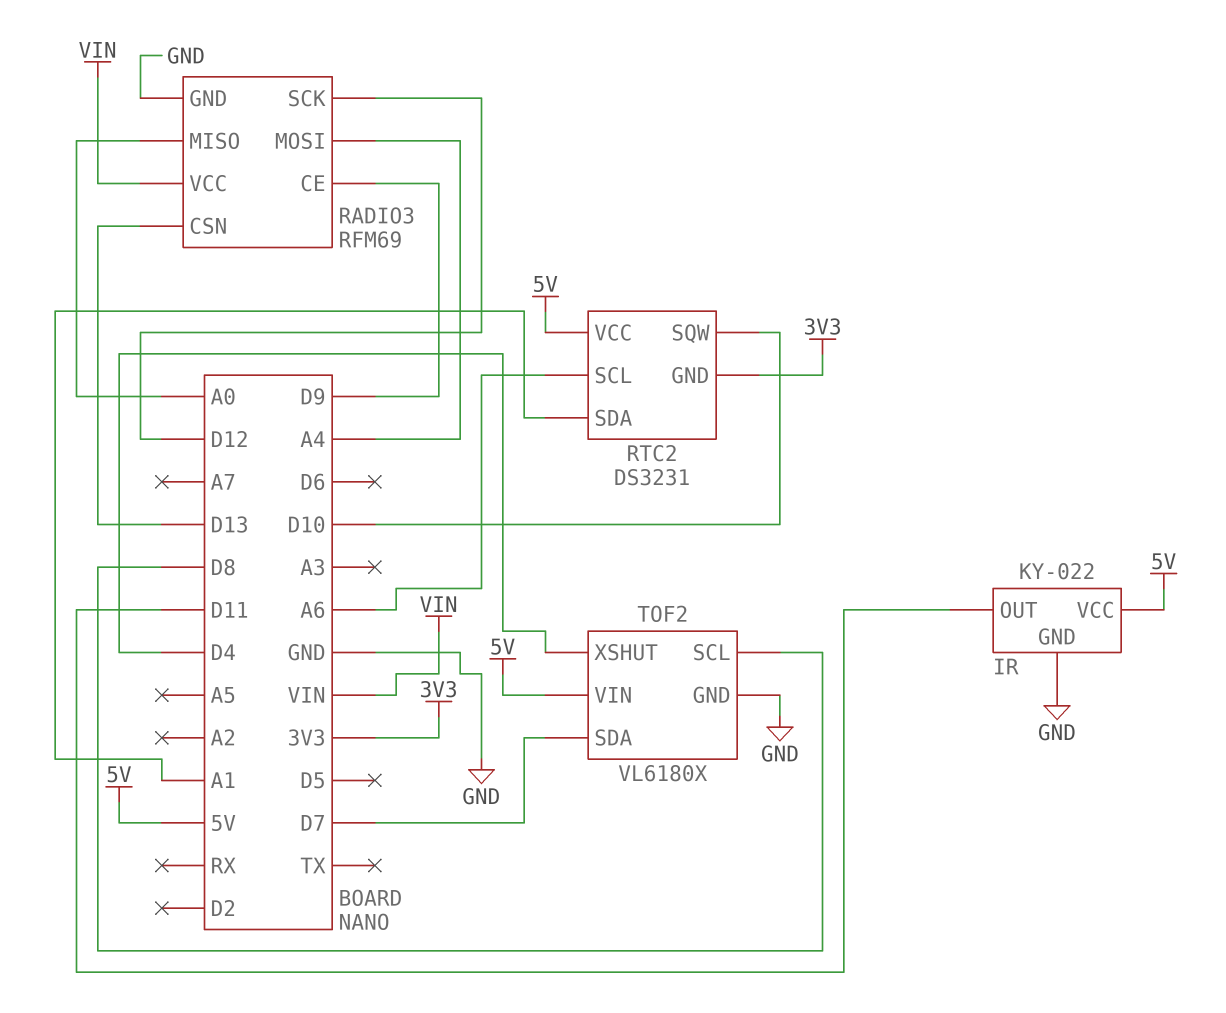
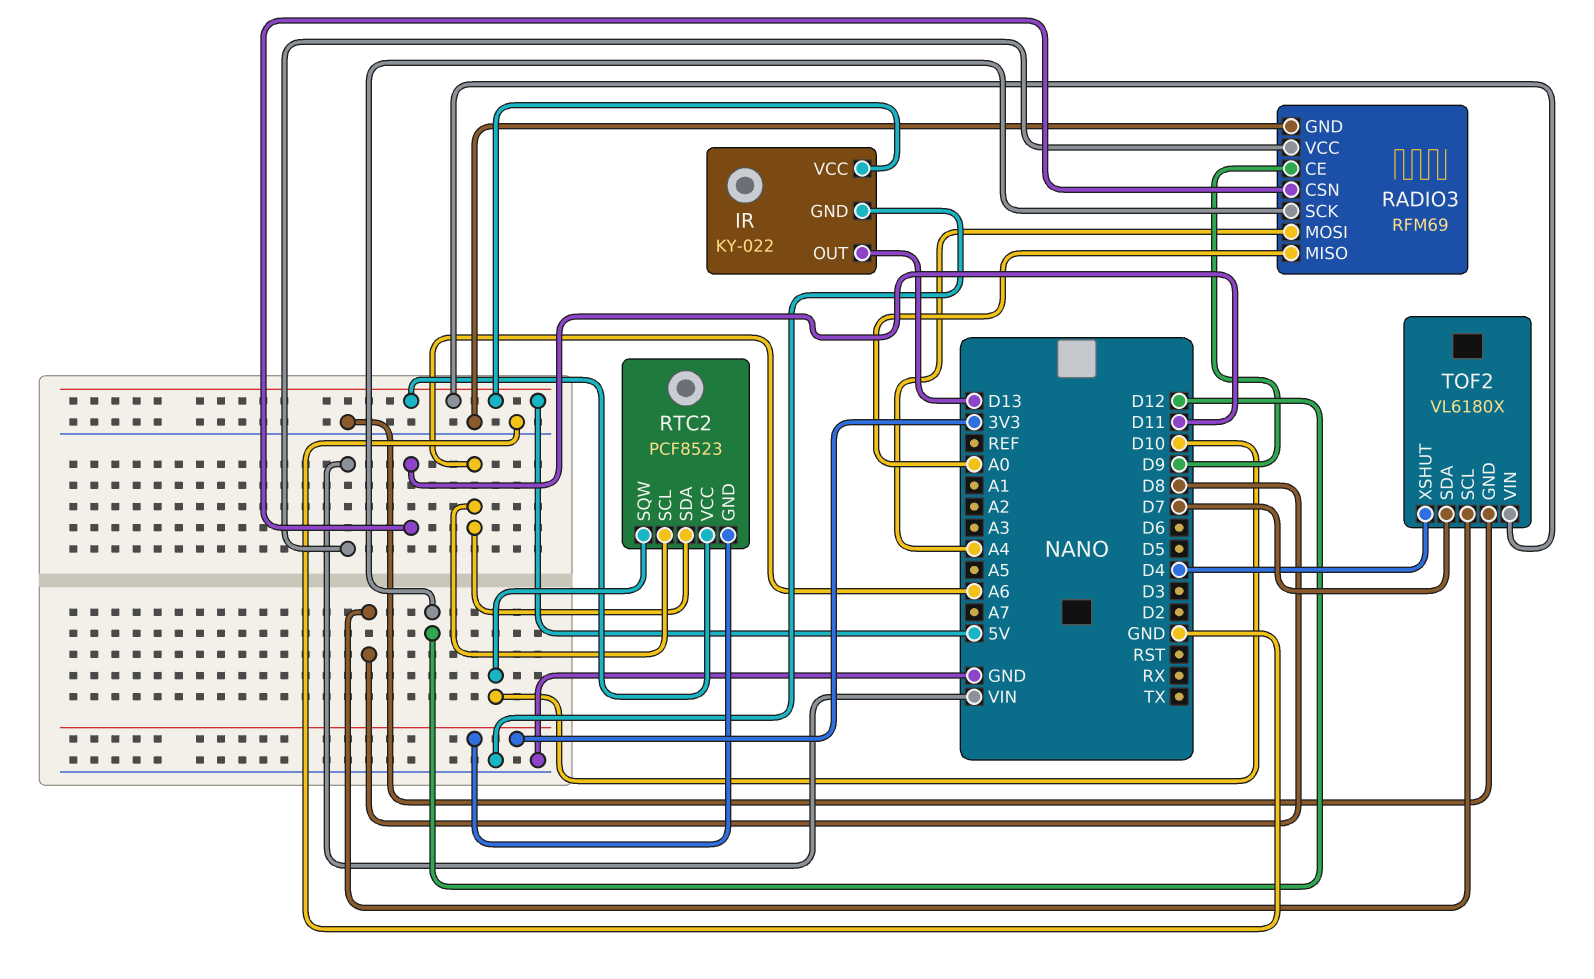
IR pin OUT: D11 -> D13
RADIO3 pin CSN: D13 -> D11
RTC2: DS3231 -> PCF8523
RTC2 pin SDA: A1 -> A6

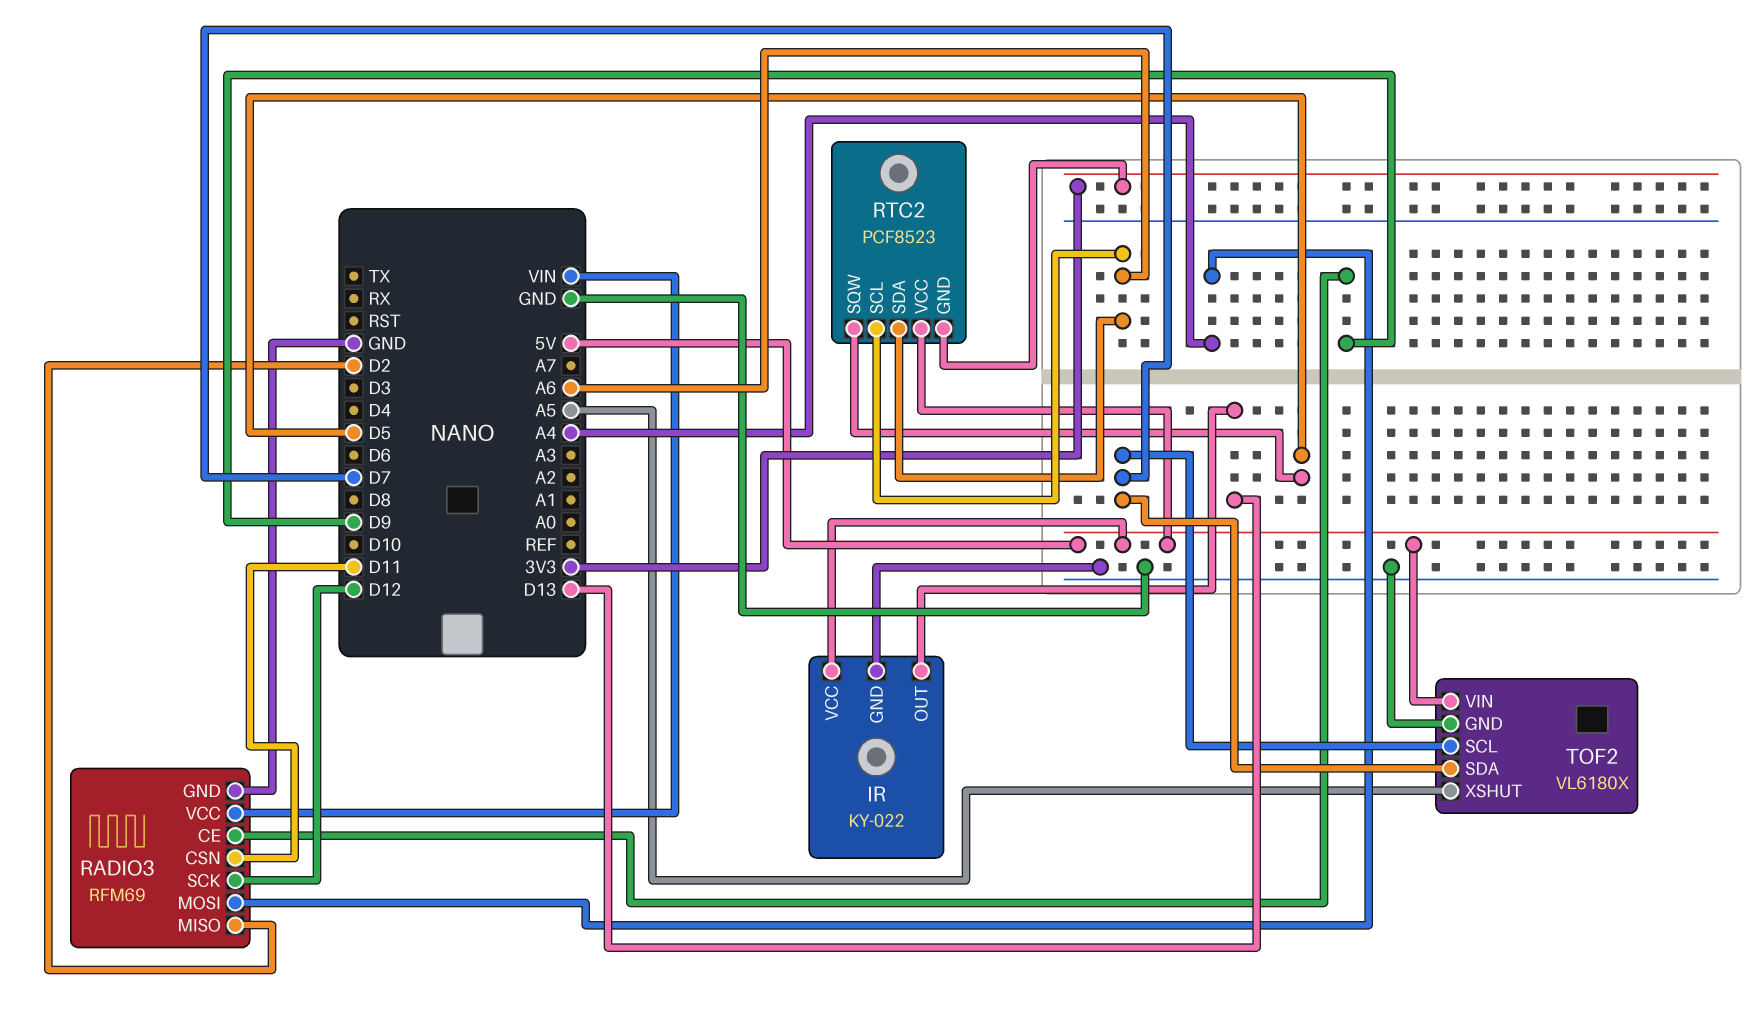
RADIO3 pin MISO: A0 -> D2
RTC2 pin SQW: D10 -> D5
TOF2 pin SCL: D8 -> D7
TOF2 pin XSHUT: D4 -> A5

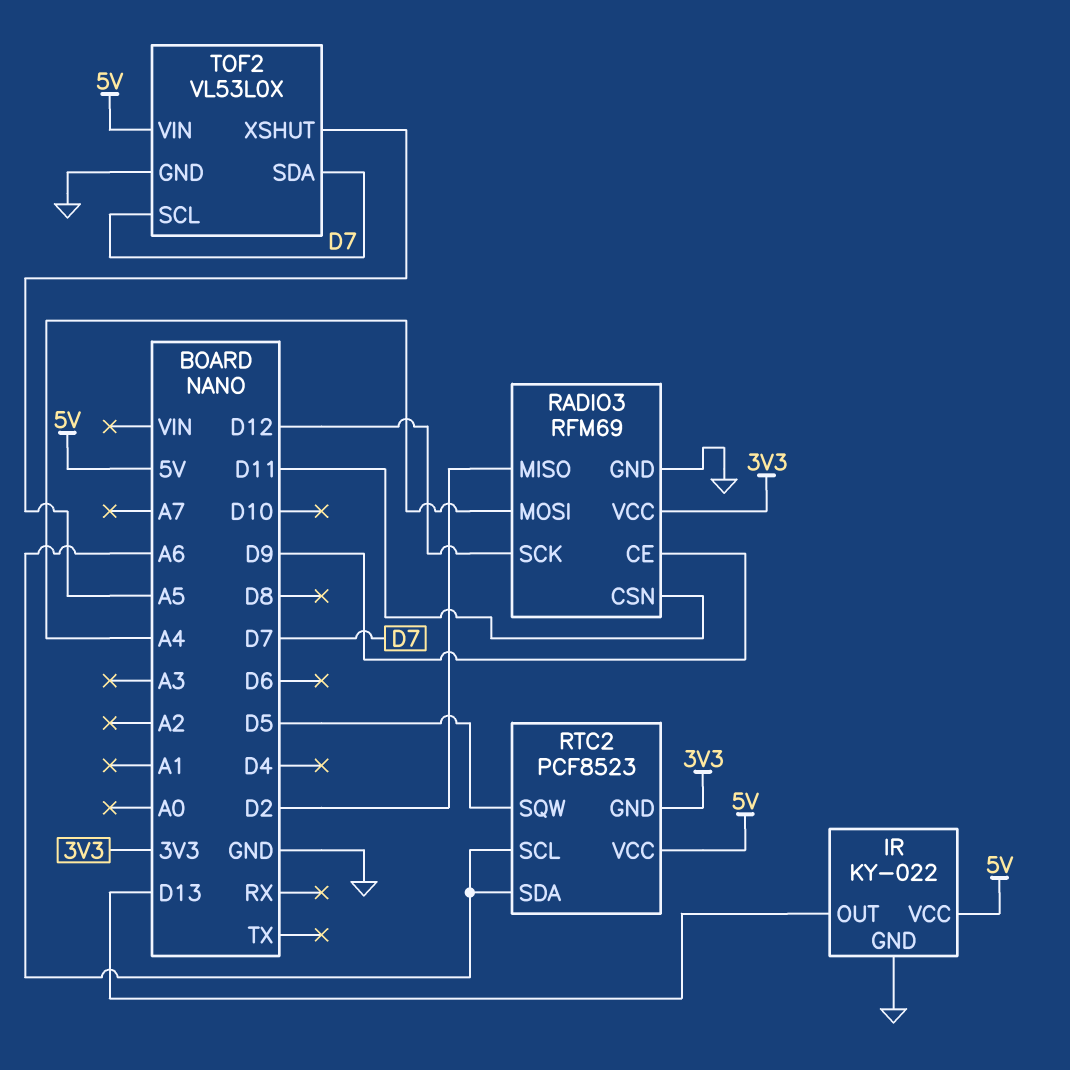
RADIO3 pin VCC: VIN -> 3V3
TOF2: VL6180X -> VL53L0X

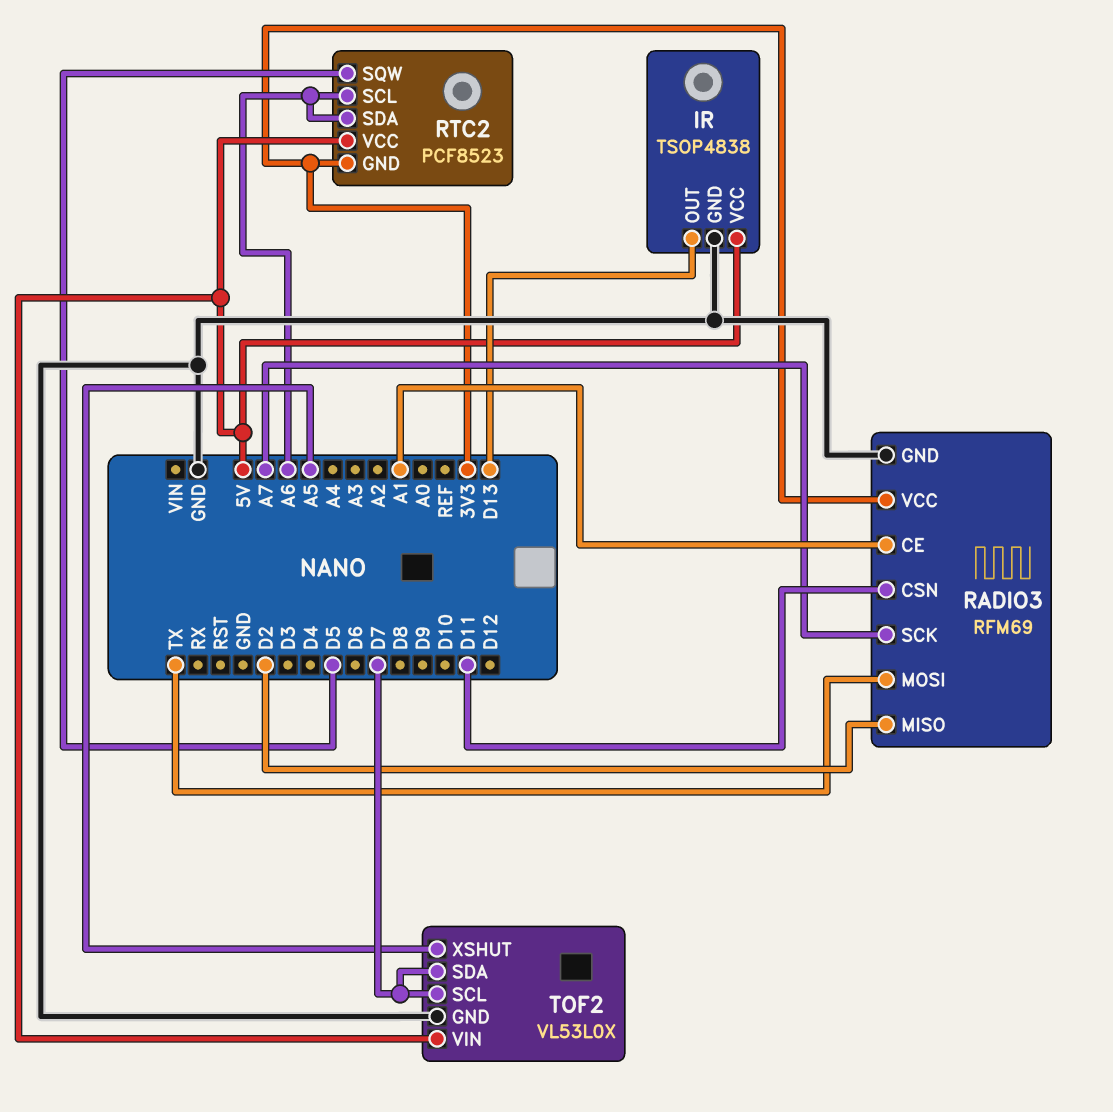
IR: KY-022 -> TSOP4838
RADIO3 pin CE: D9 -> A1
RADIO3 pin MOSI: A4 -> TX
RADIO3 pin SCK: D12 -> A7

